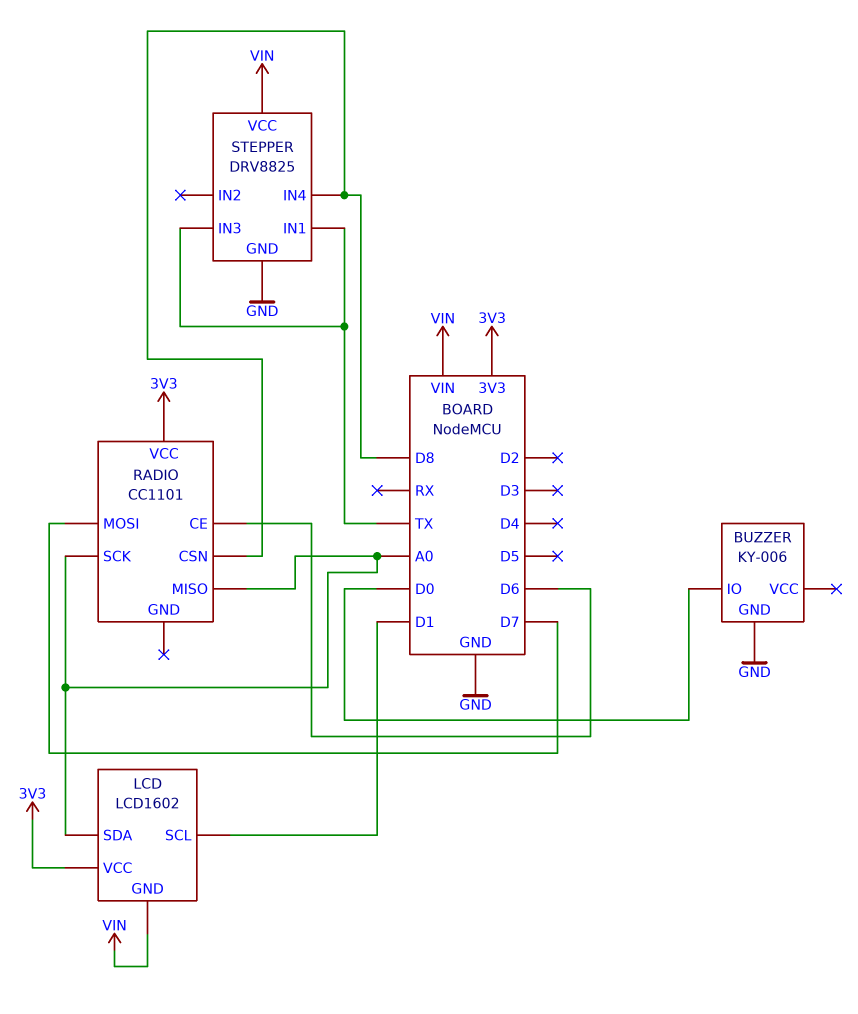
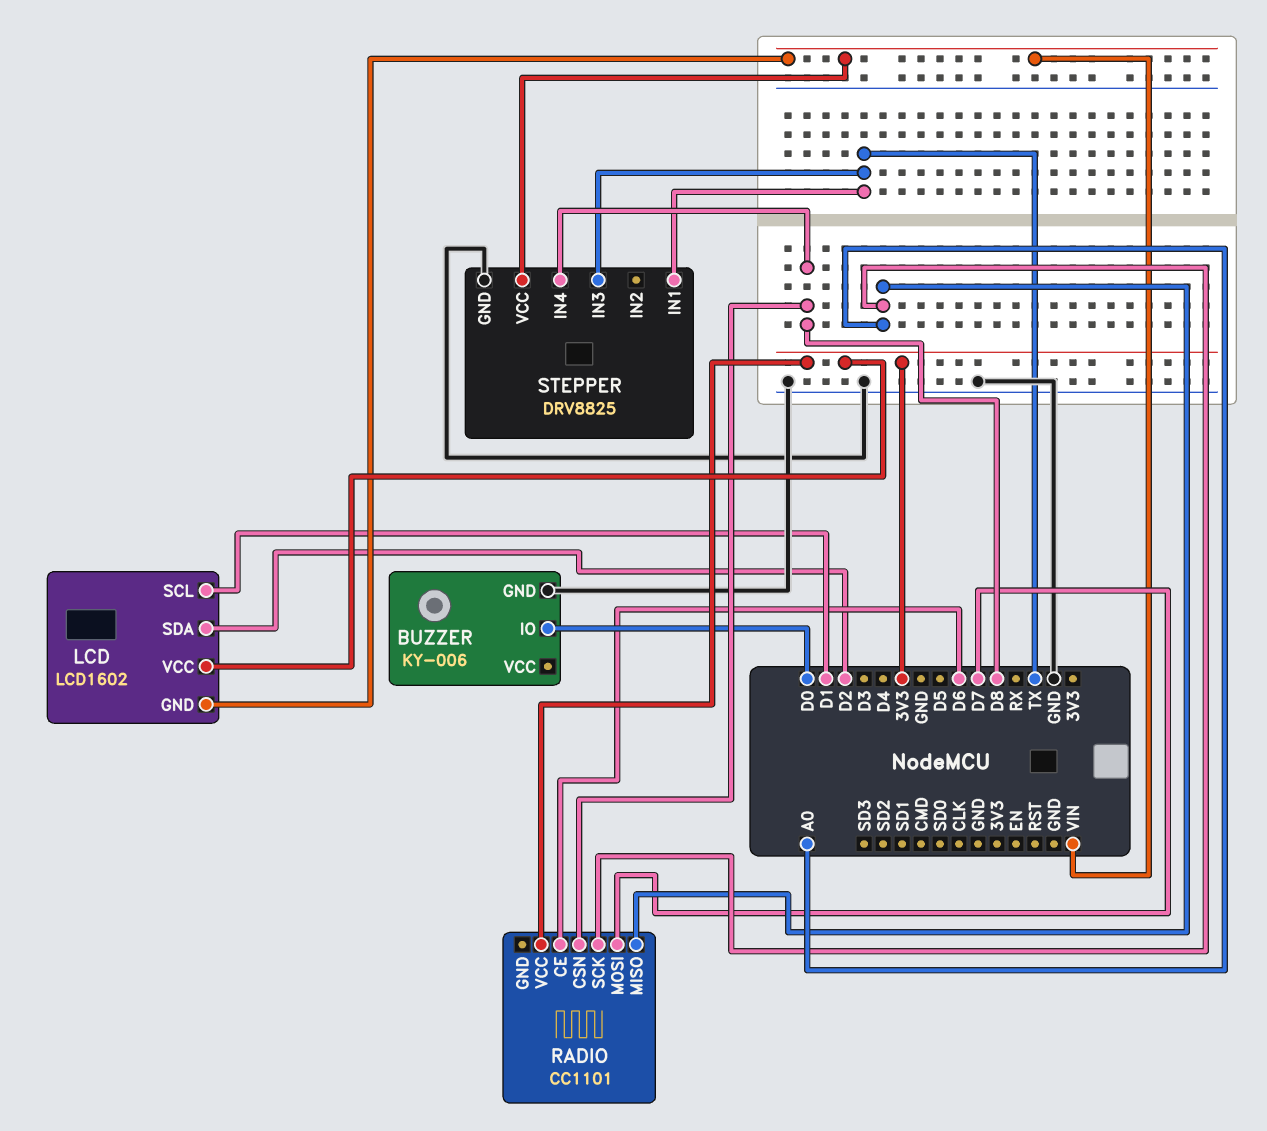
LCD pin SDA: A0 -> D2

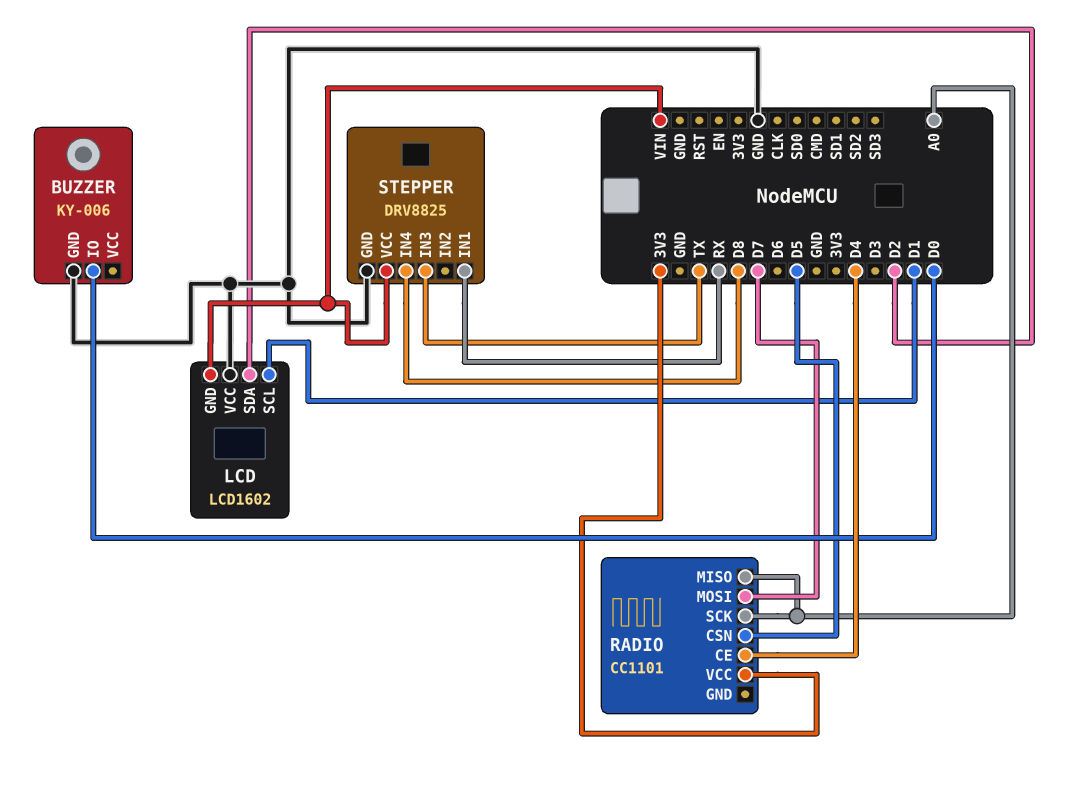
LCD pin VCC: 3V3 -> GND
RADIO pin CE: D6 -> D4
RADIO pin CSN: D8 -> D5
STEPPER pin IN1: TX -> RX

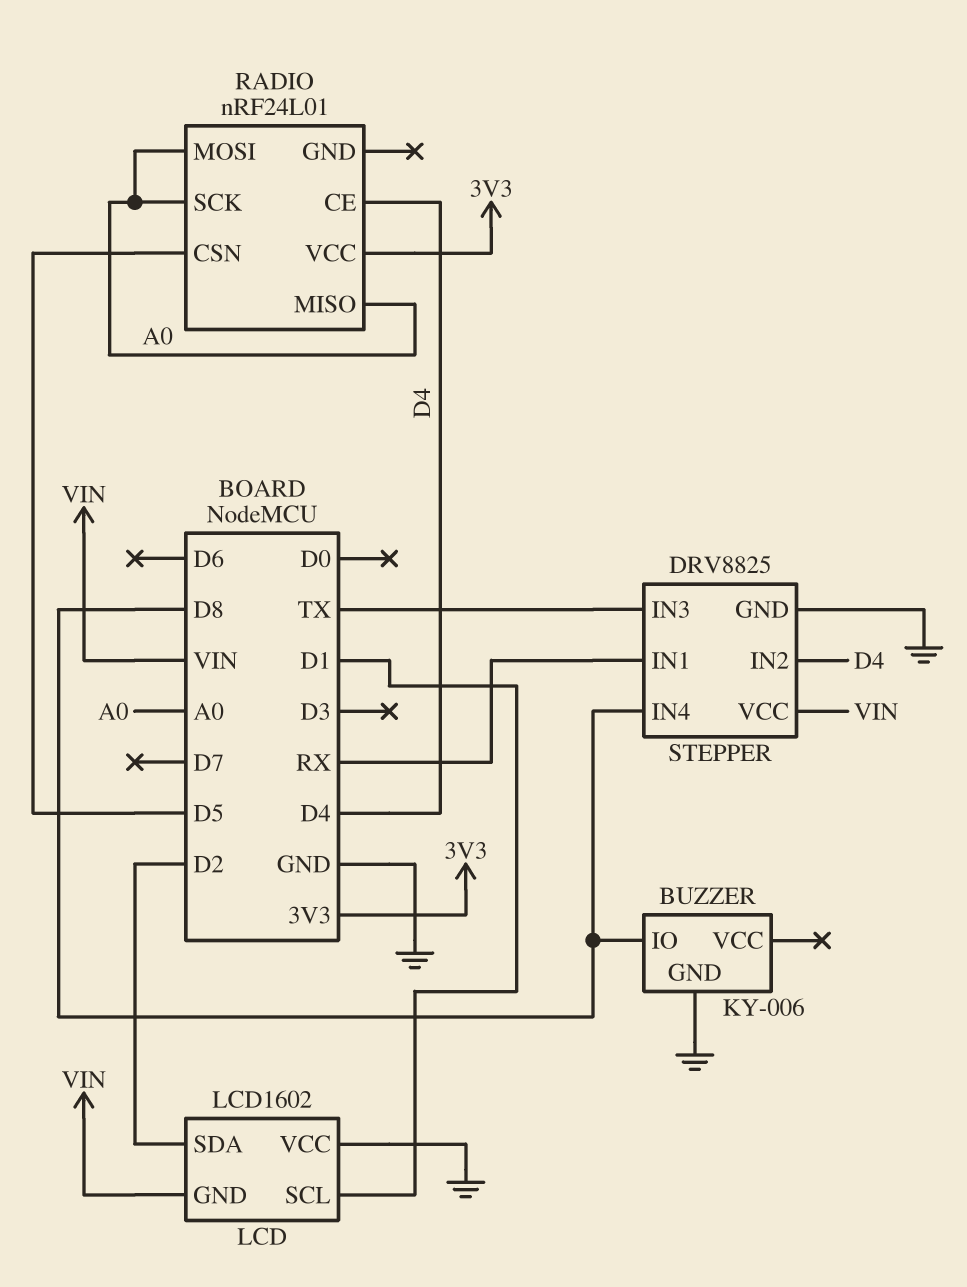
BUZZER pin IO: D0 -> D8
RADIO: CC1101 -> nRF24L01
RADIO pin MOSI: D7 -> A0
STEPPER pin IN2: none -> D4

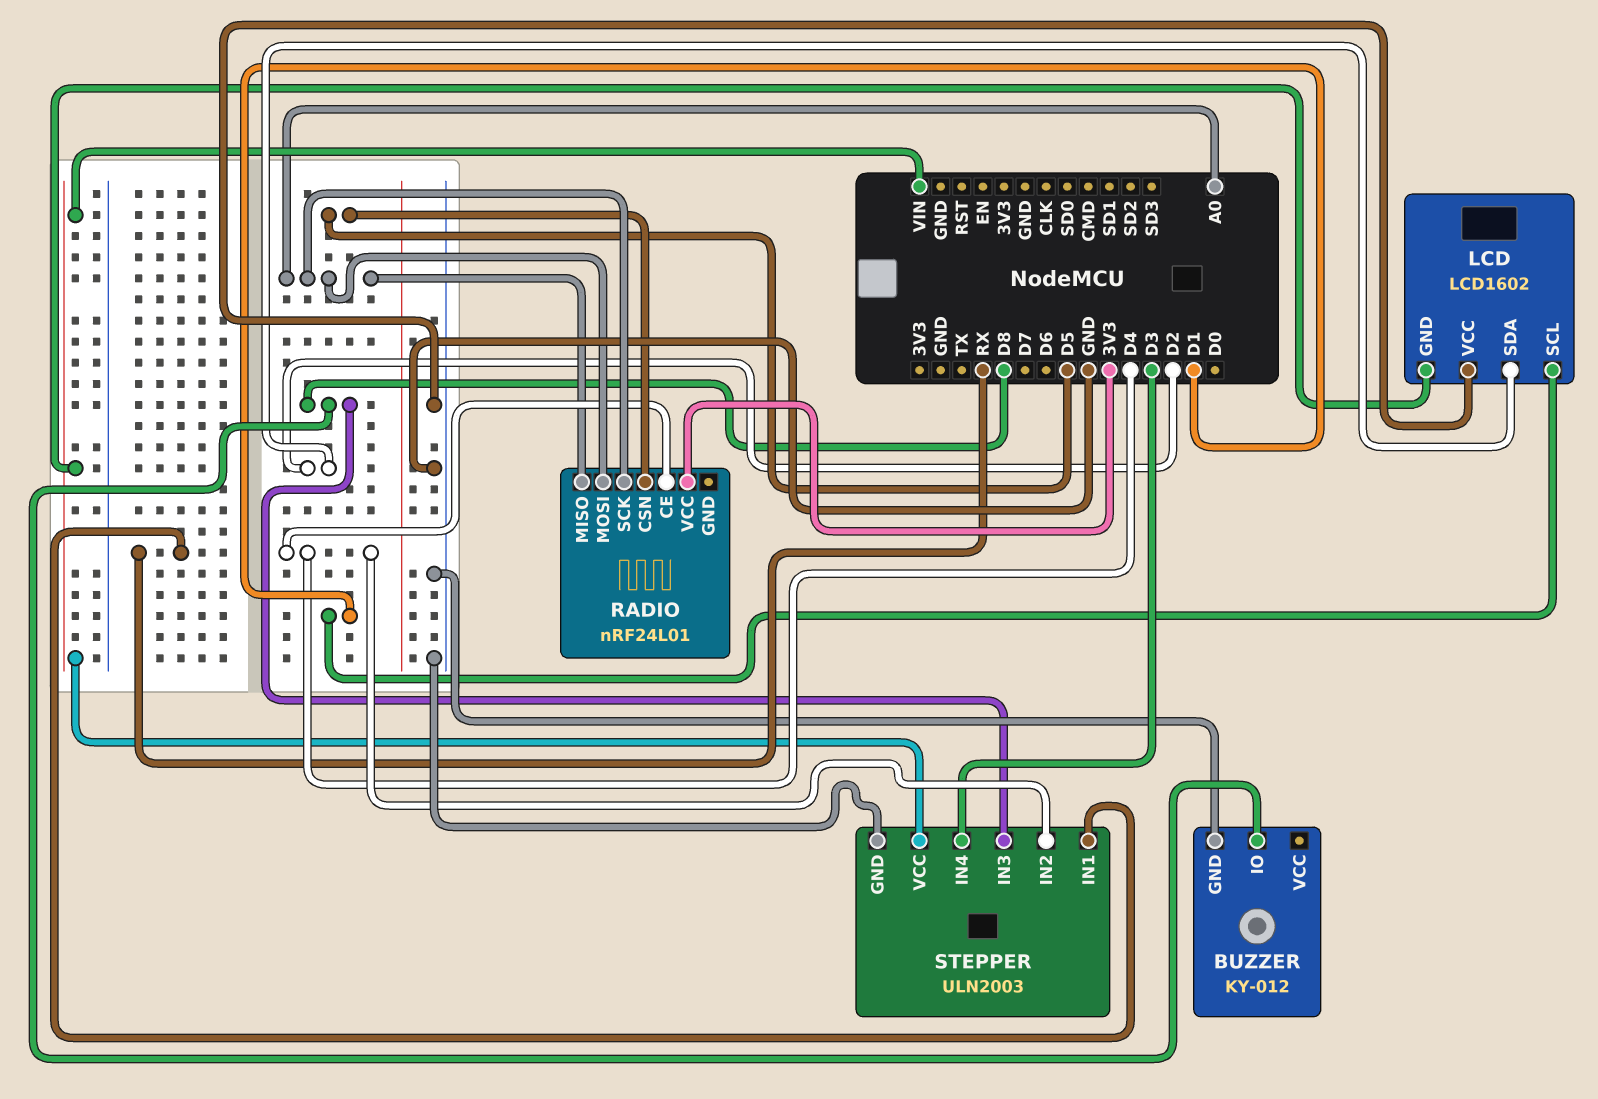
BUZZER: KY-006 -> KY-012
STEPPER: DRV8825 -> ULN2003
STEPPER pin IN3: TX -> D8
STEPPER pin IN4: D8 -> D3

